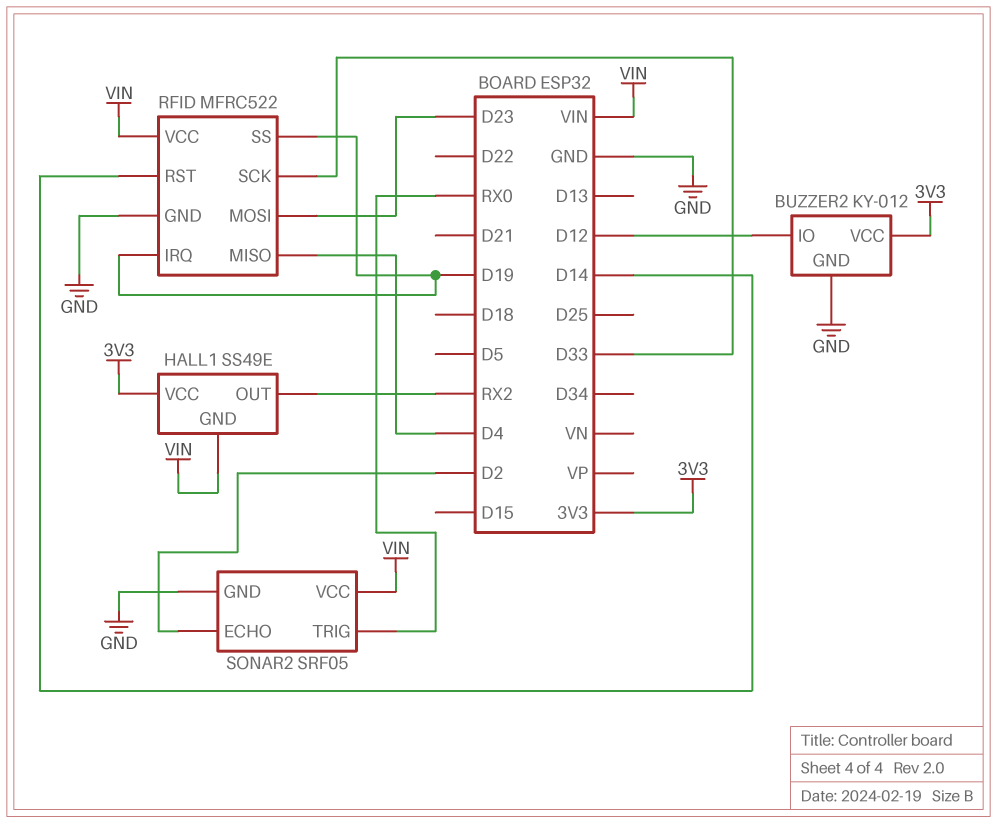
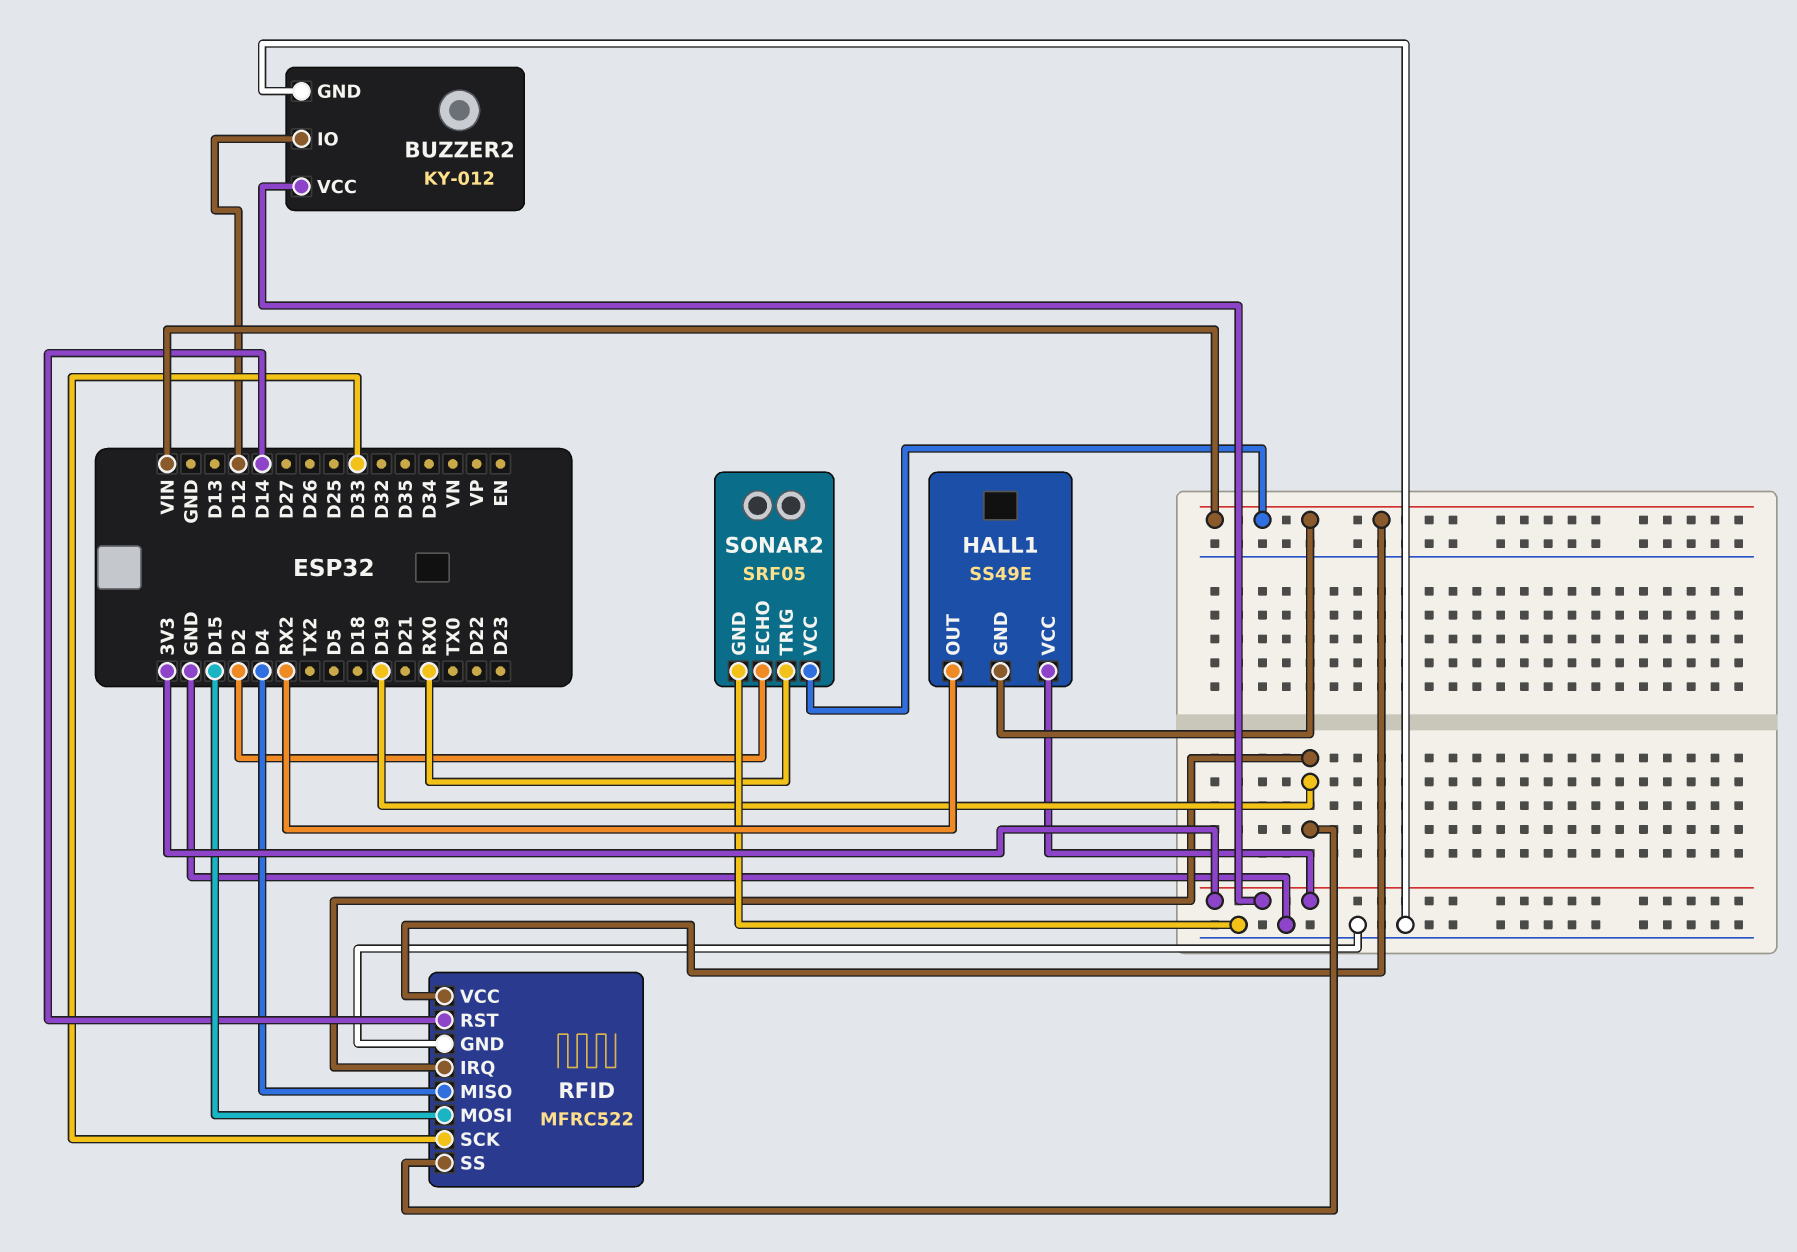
RFID pin MOSI: D23 -> D15

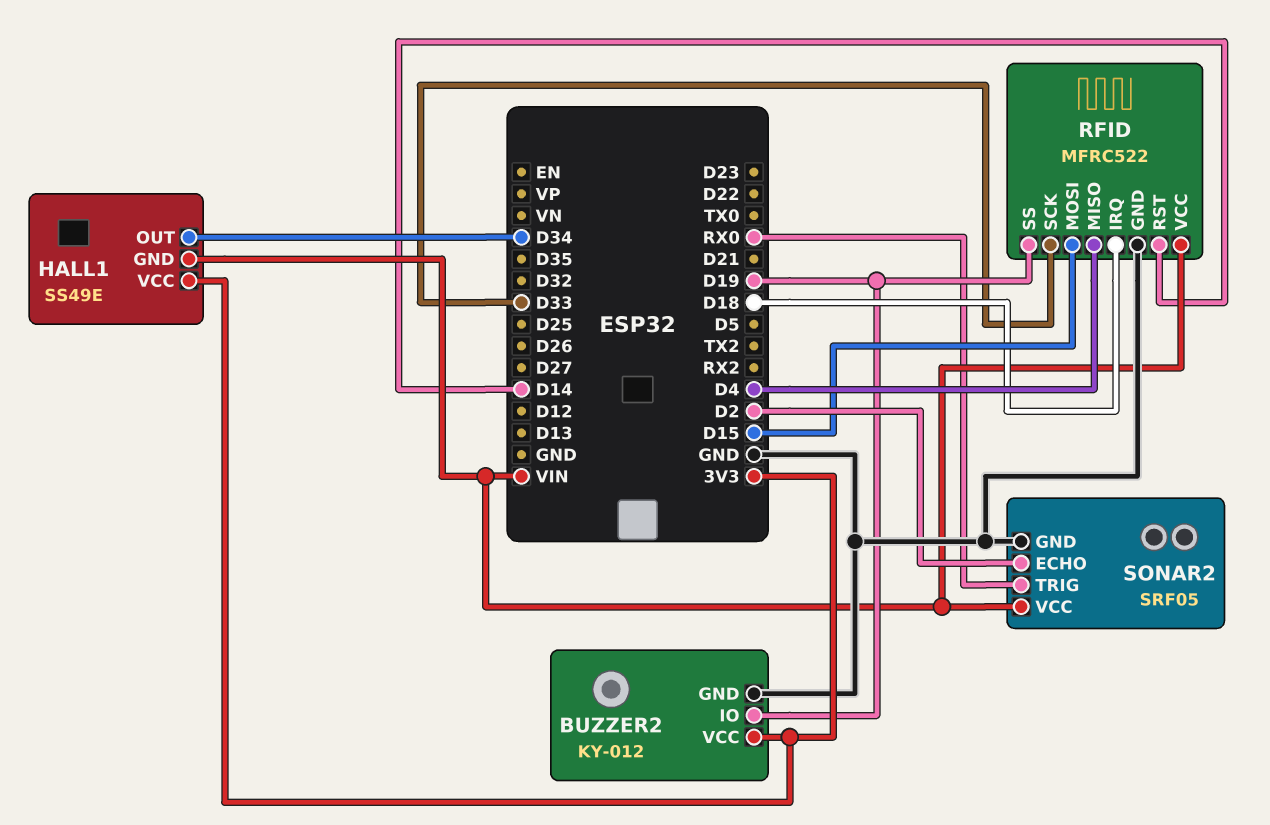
BUZZER2 pin IO: D12 -> D19
HALL1 pin OUT: RX2 -> D34
RFID pin IRQ: D19 -> D18

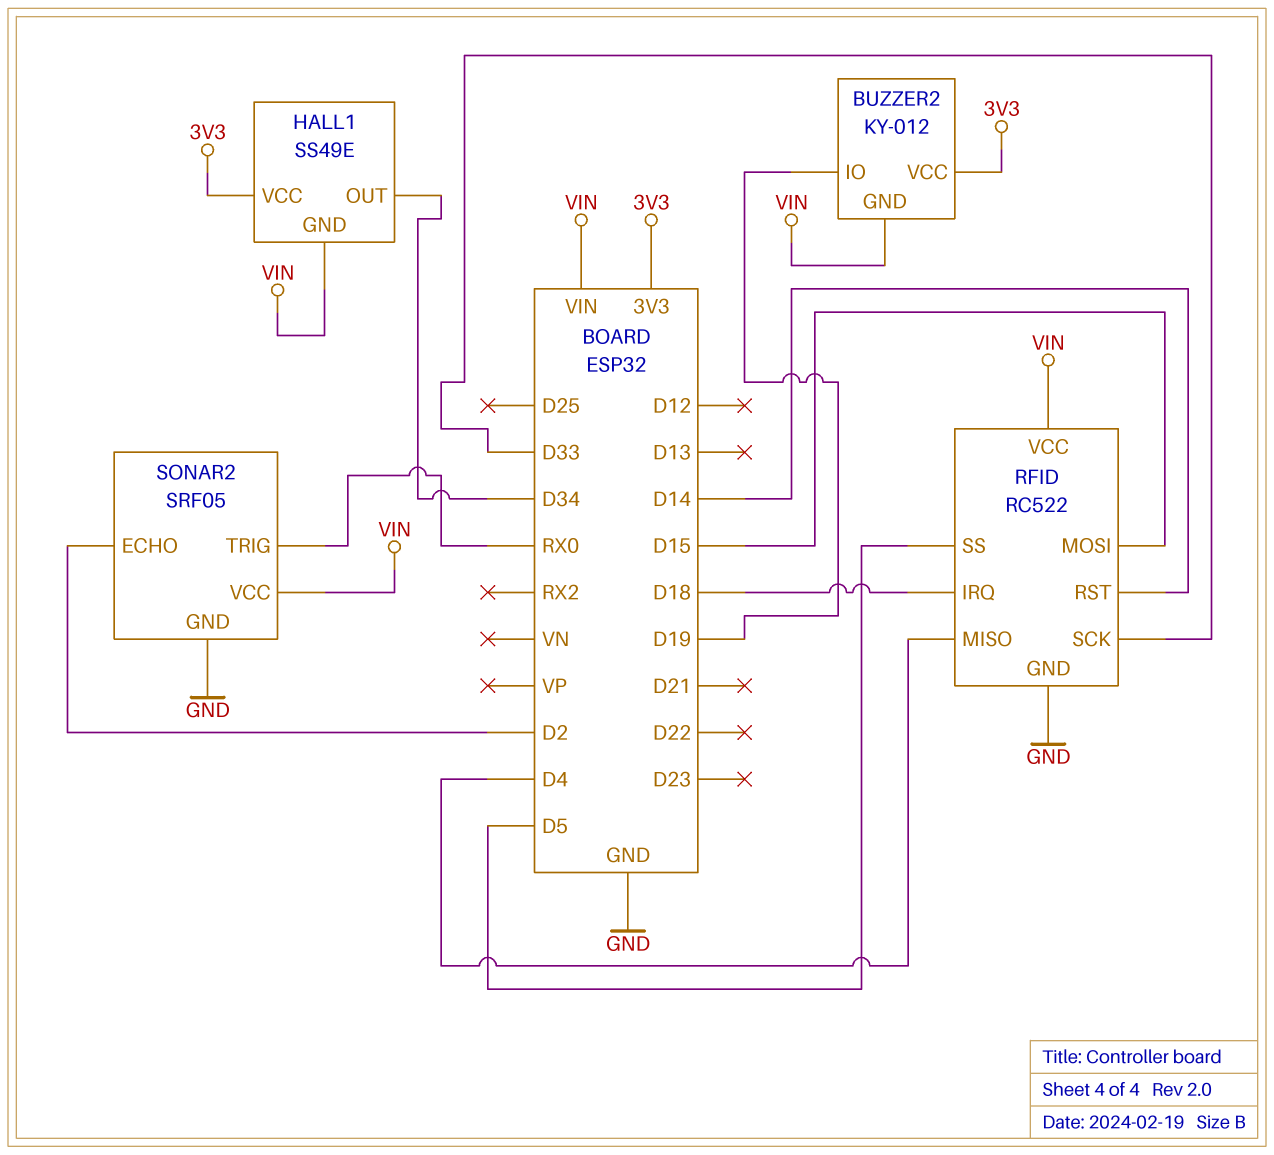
BUZZER2 pin GND: GND -> VIN
RFID: MFRC522 -> RC522
RFID pin SS: D19 -> D5

